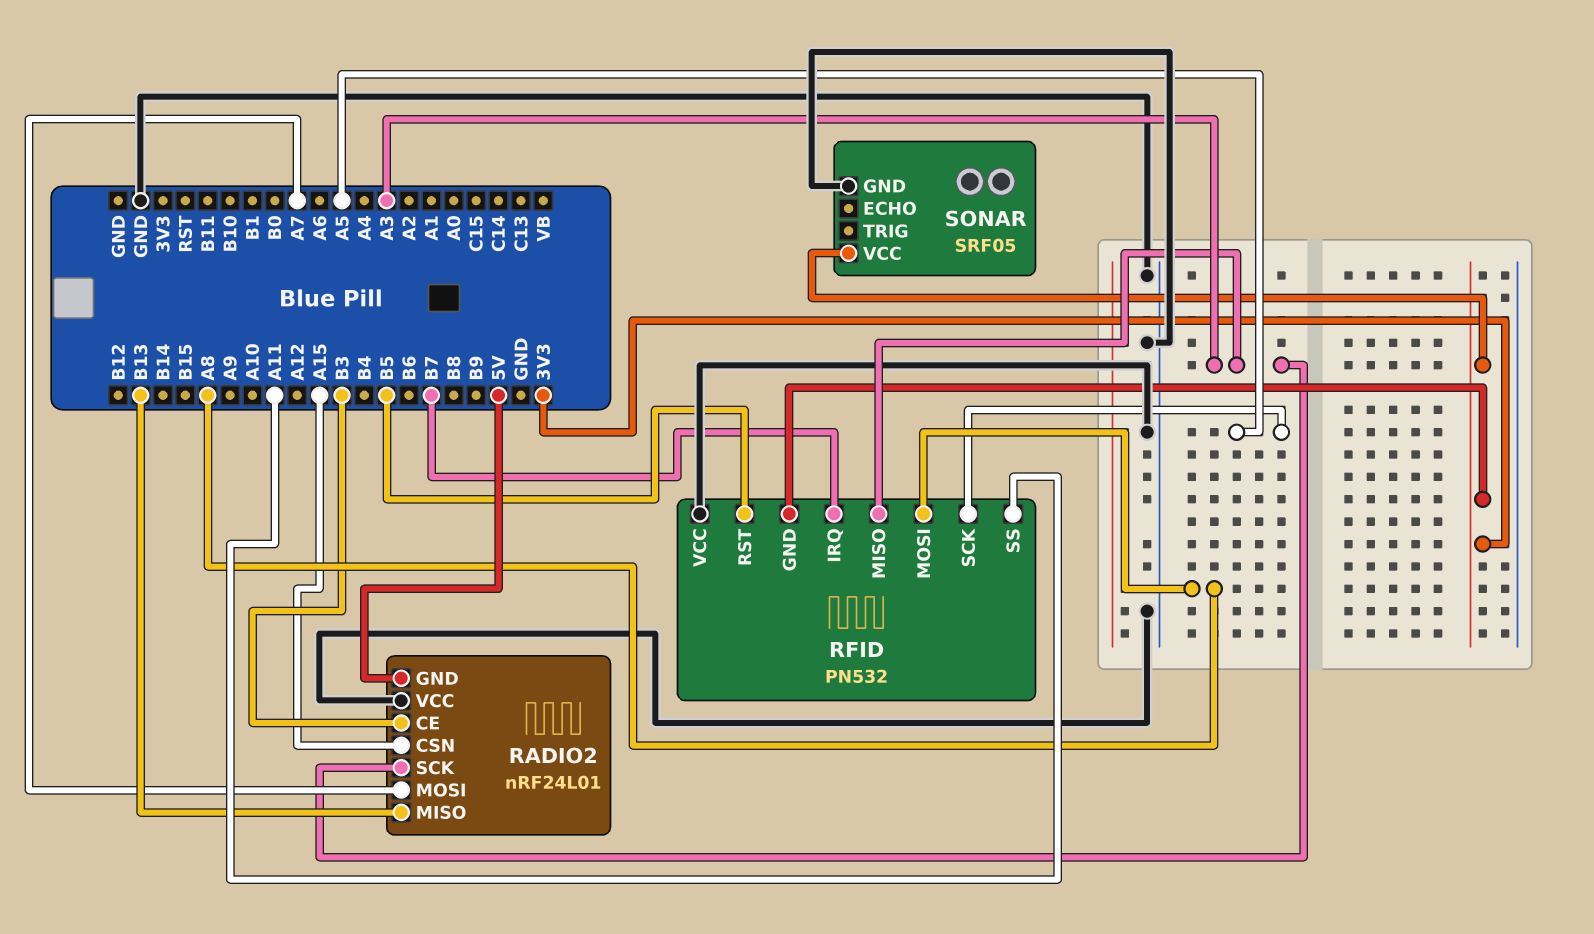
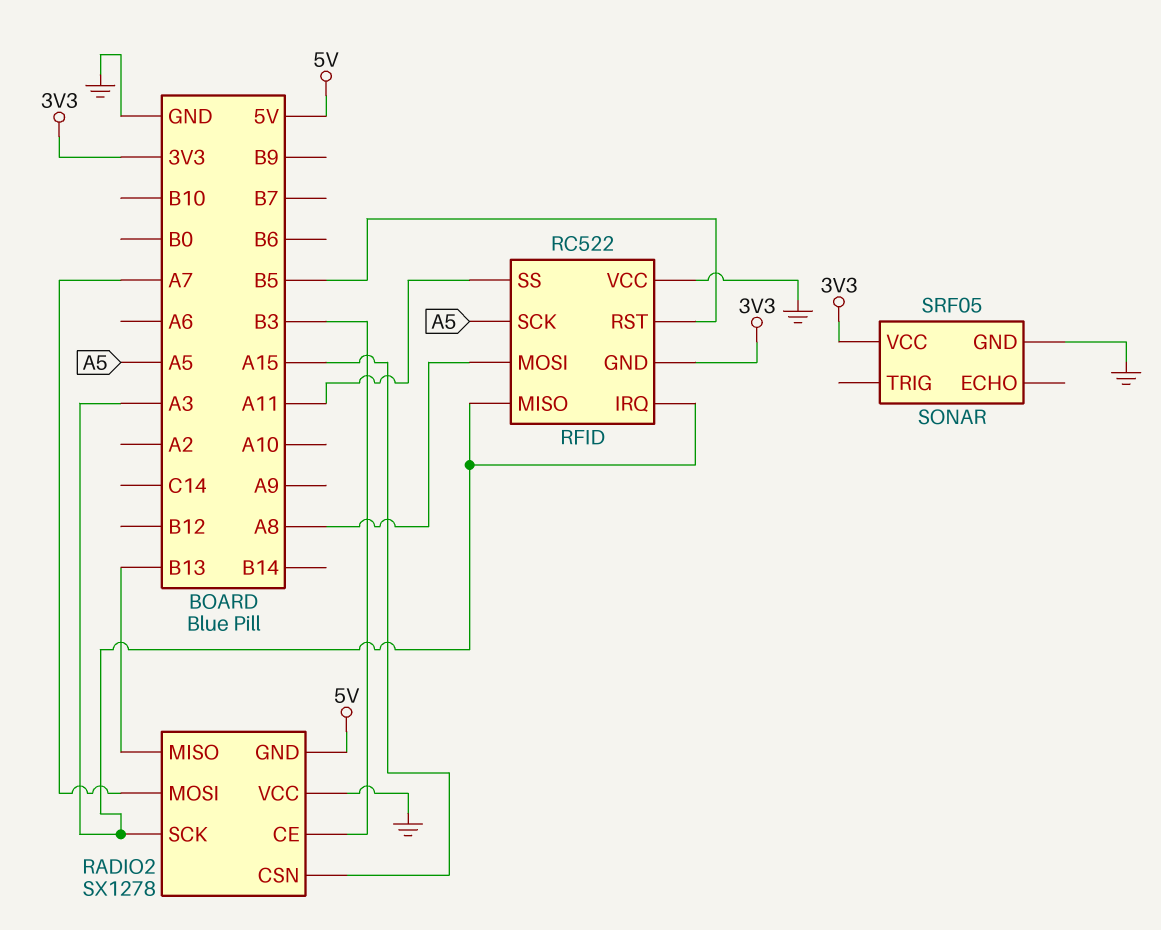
RADIO2: nRF24L01 -> SX1278
RFID: PN532 -> RC522
RFID pin IRQ: B7 -> A3

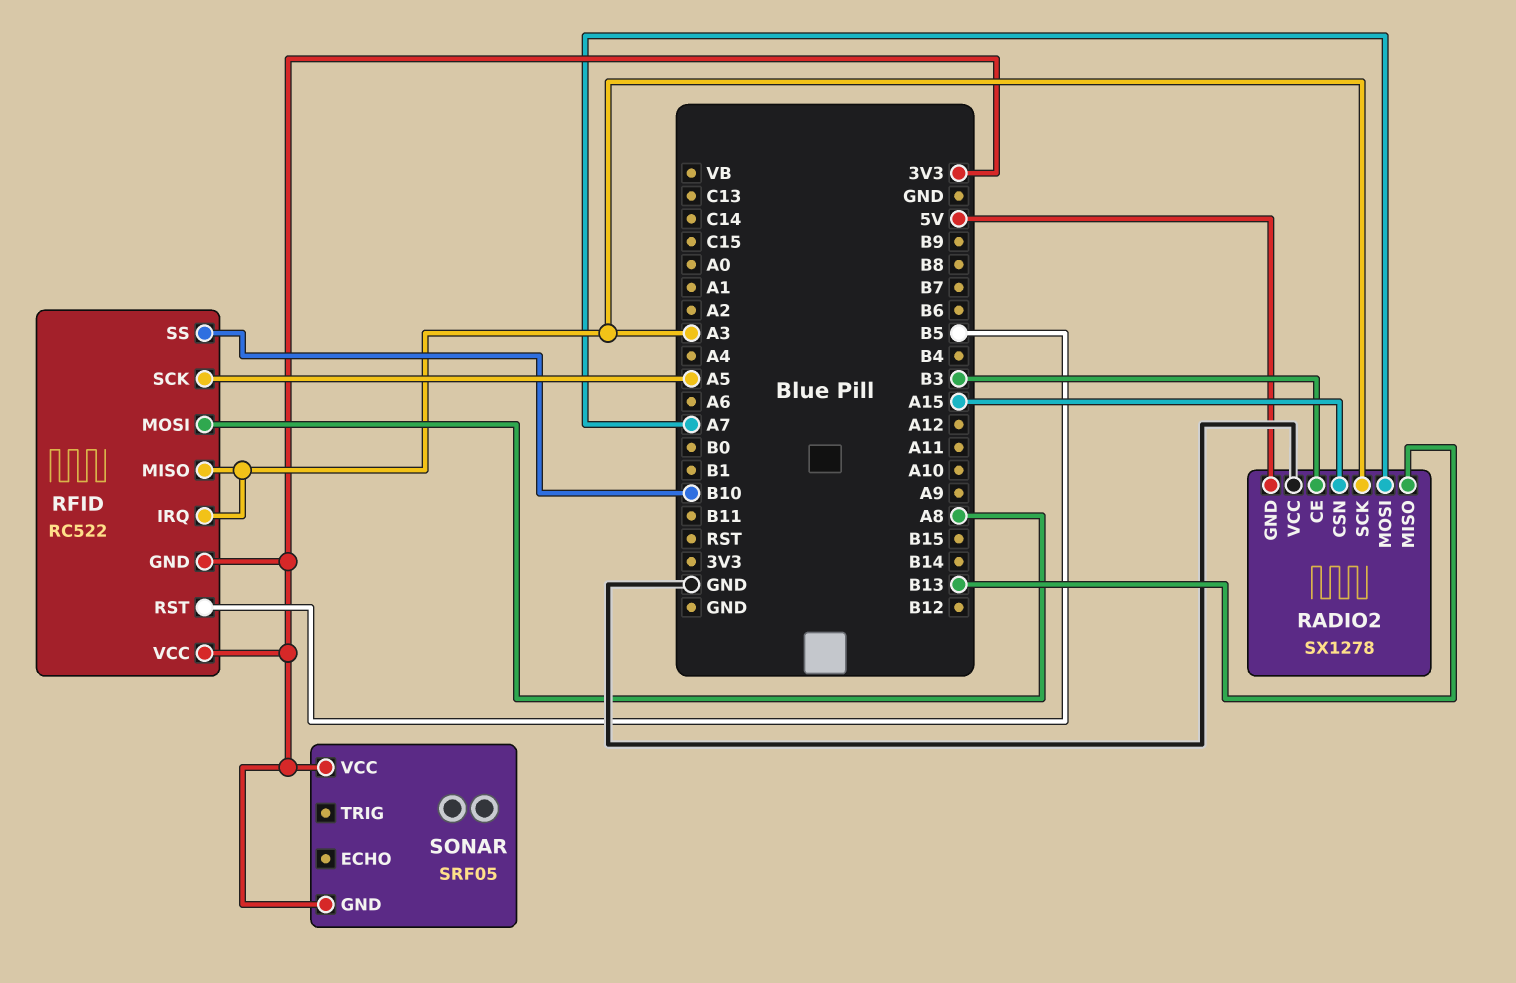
RFID pin SS: A11 -> B10
RFID pin VCC: GND -> 3V3
SONAR pin GND: GND -> 3V3

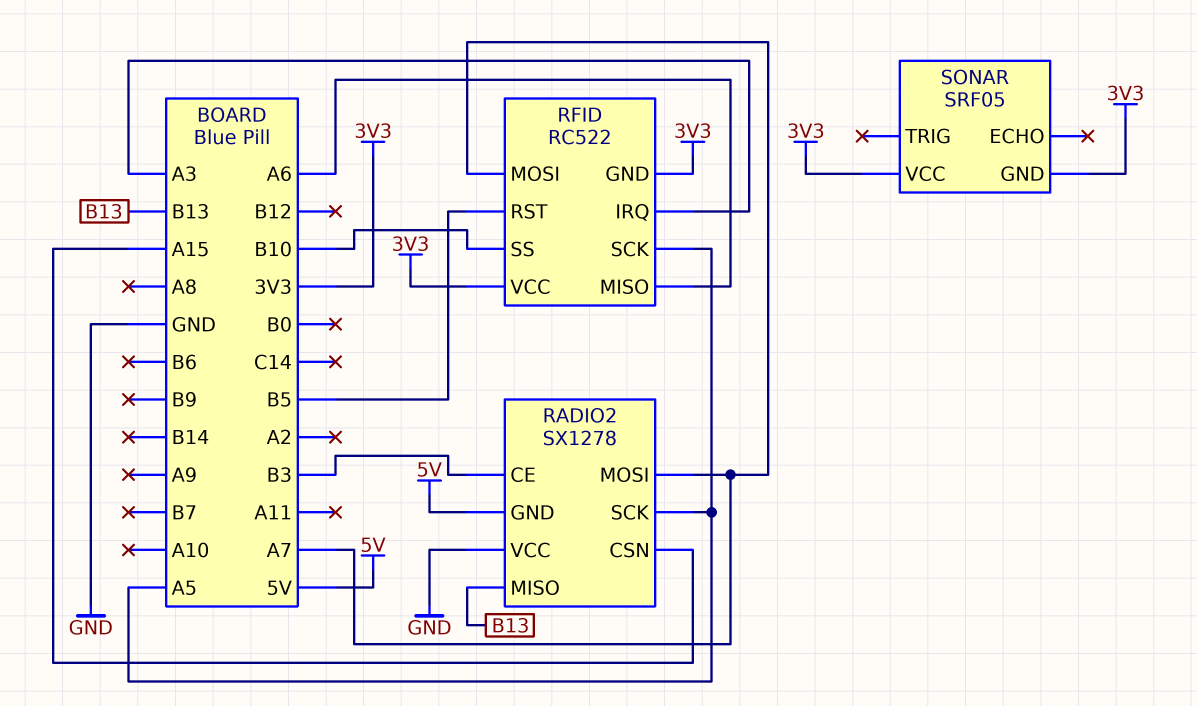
RADIO2 pin SCK: A3 -> A5
RFID pin MISO: A3 -> A6
RFID pin MOSI: A8 -> A7

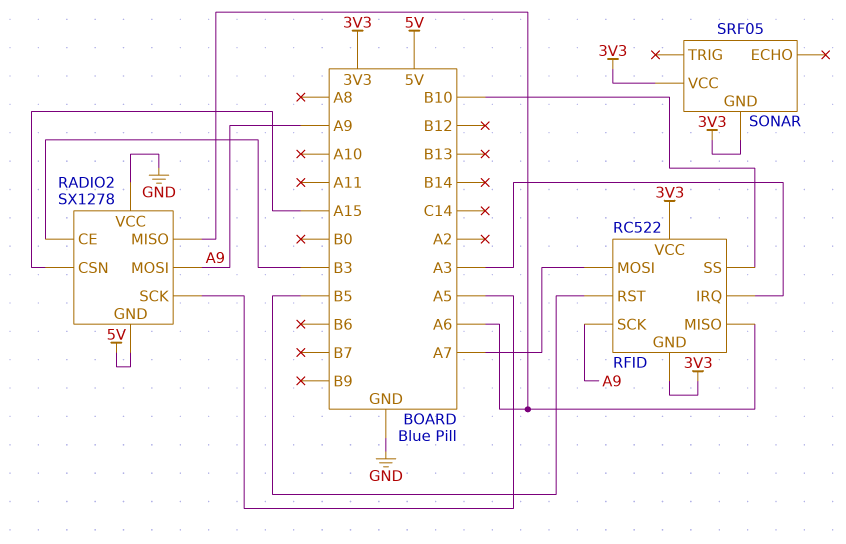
RADIO2 pin MISO: B13 -> A6
RADIO2 pin MOSI: A7 -> A9
RFID pin SCK: A5 -> A9

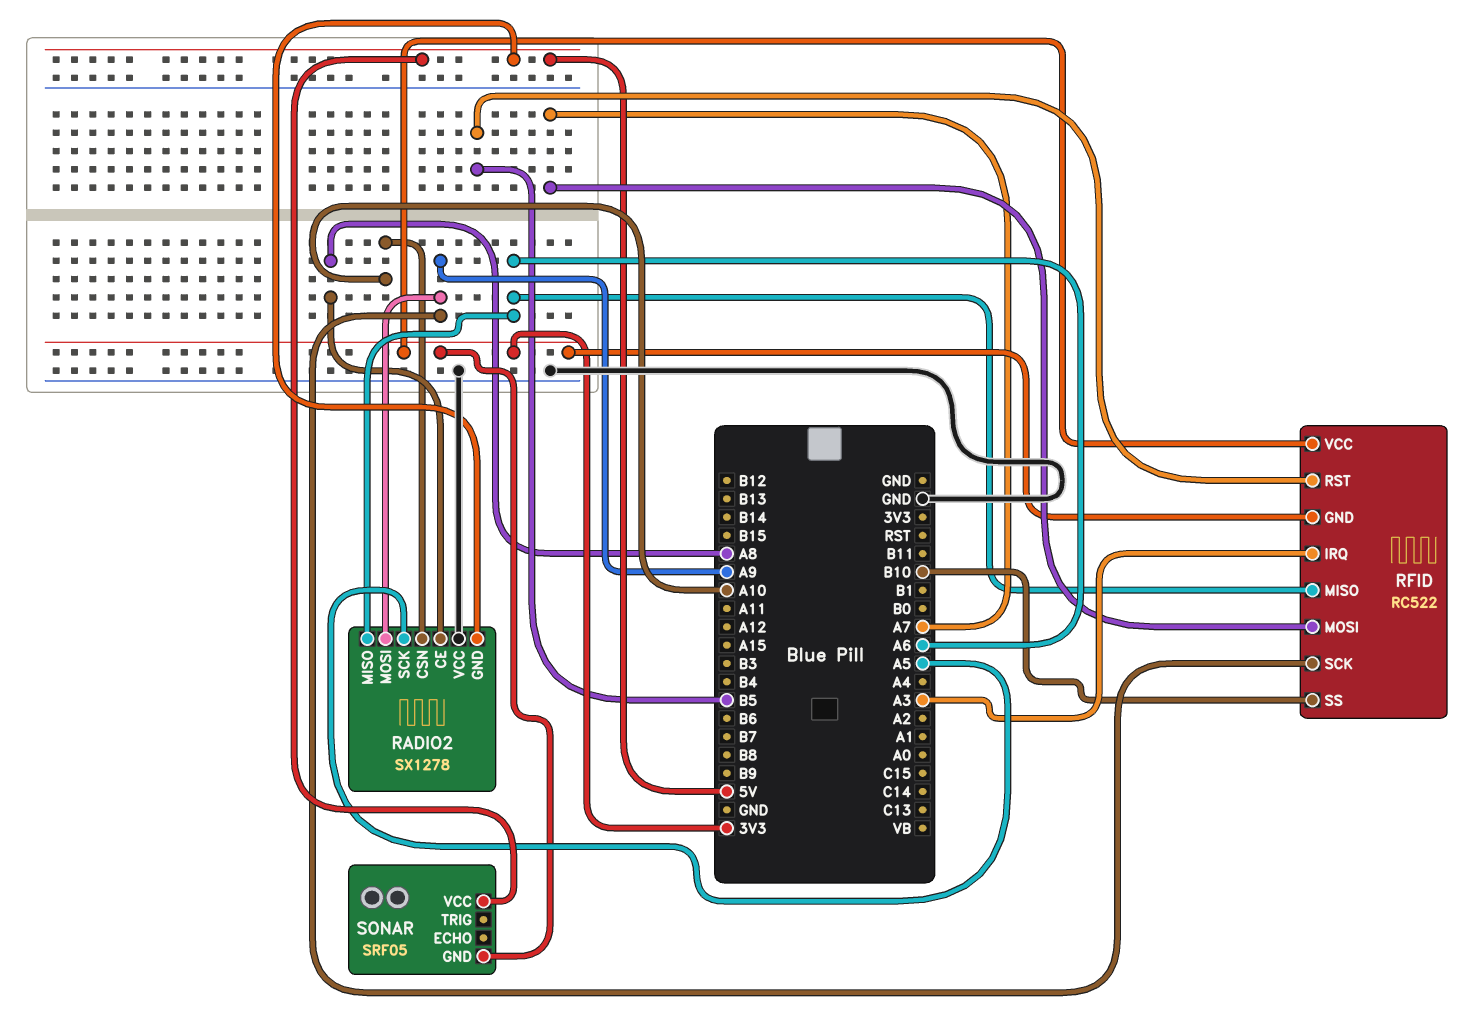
RADIO2 pin CE: B3 -> A8
RADIO2 pin CSN: A15 -> A10
SONAR pin VCC: 3V3 -> 5V

